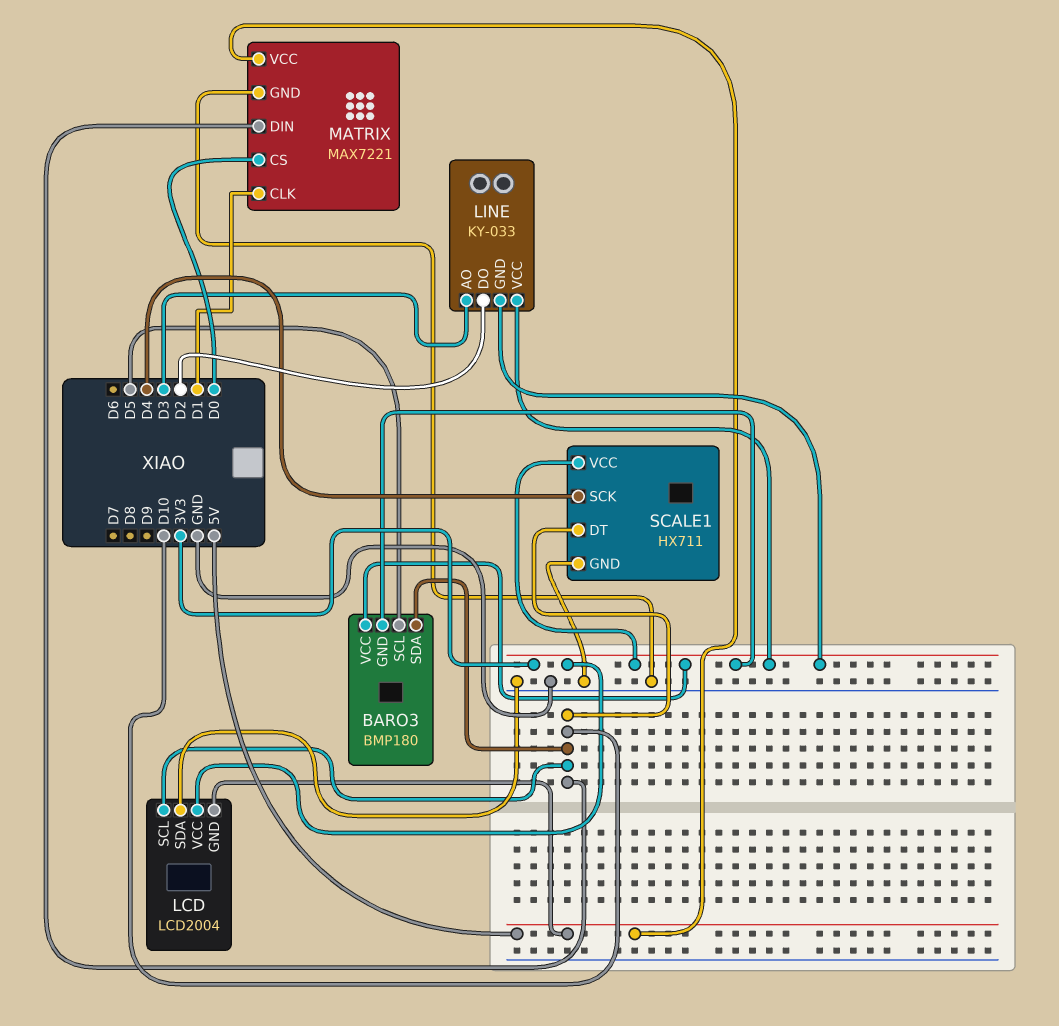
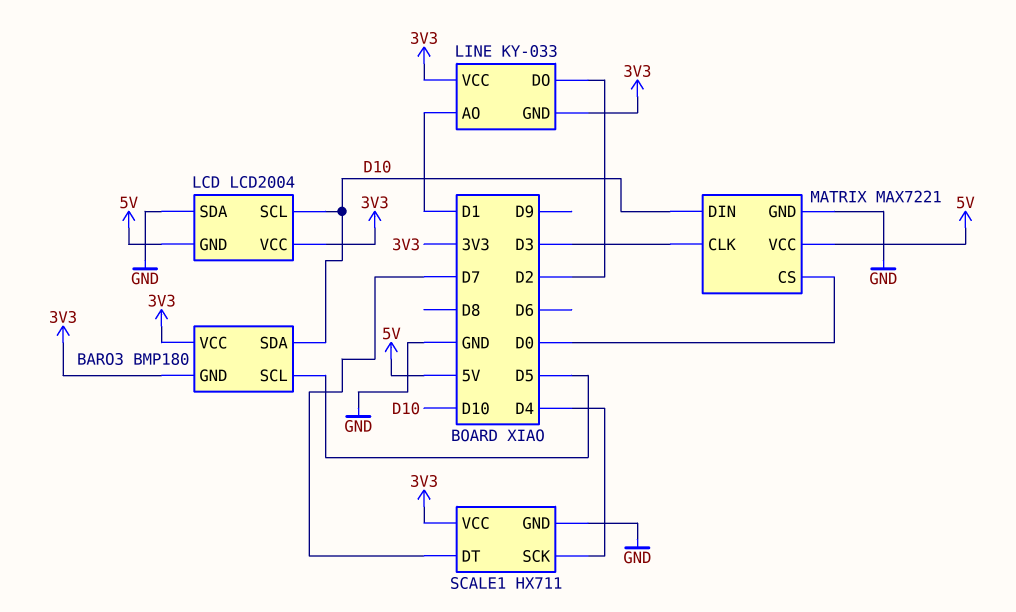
LINE pin AO: D3 -> D1
MATRIX pin CLK: D1 -> D3
SCALE1 pin DT: D10 -> D7

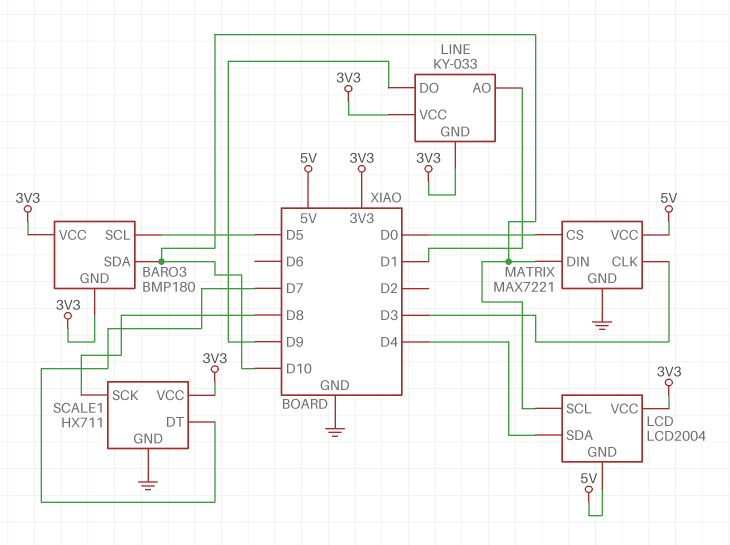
LCD pin SDA: GND -> D4
LINE pin DO: D2 -> D9
SCALE1 pin SCK: D4 -> D8

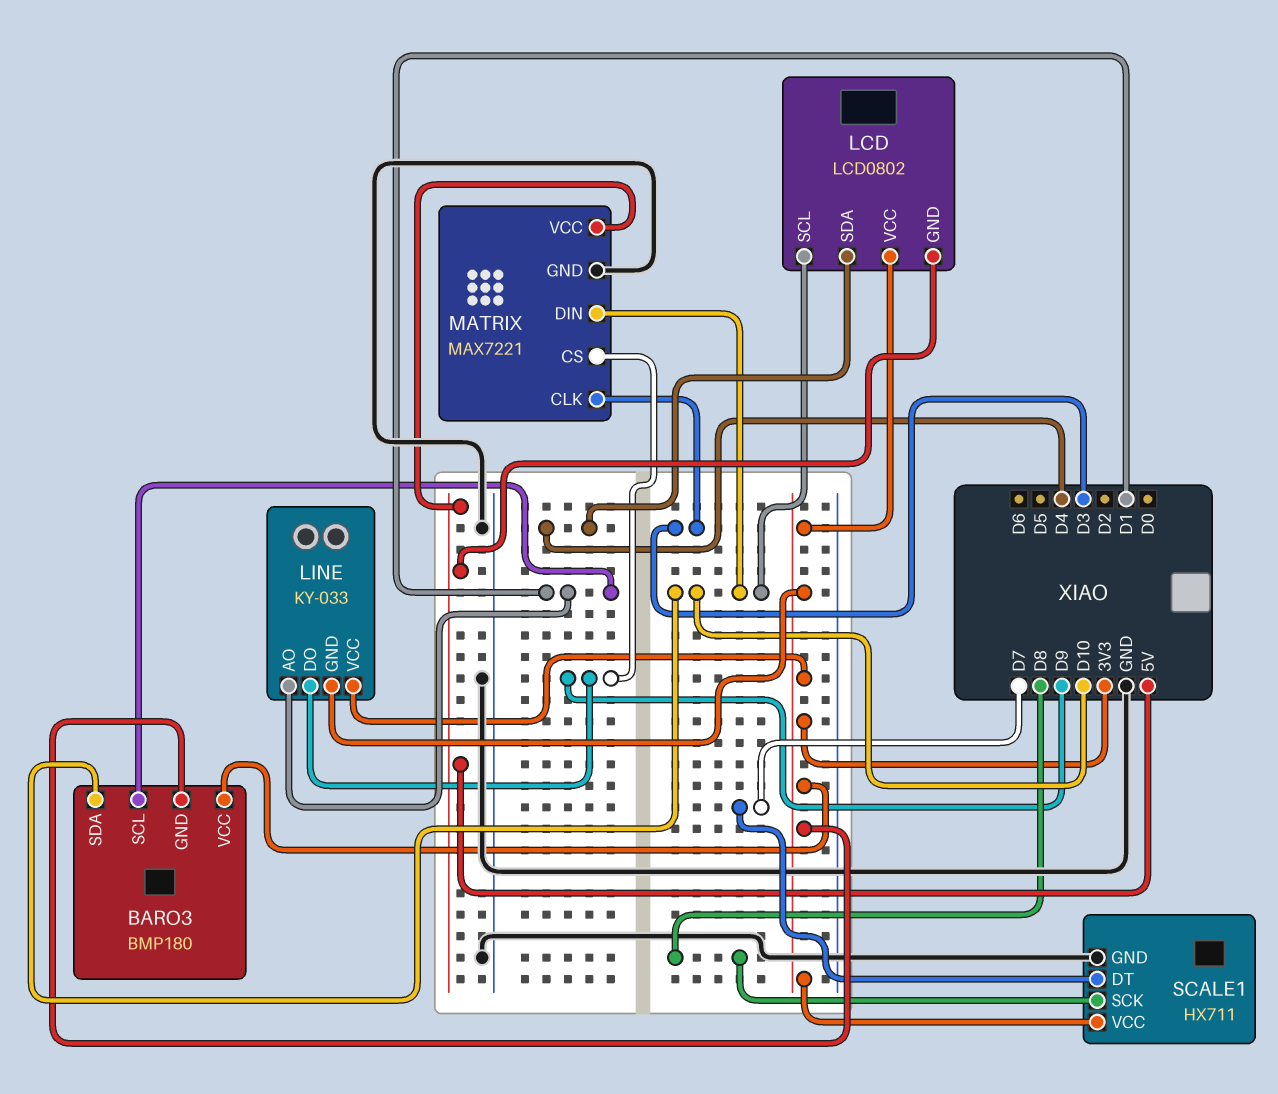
BARO3 pin SCL: D5 -> D1
LCD: LCD2004 -> LCD0802
MATRIX pin CS: D0 -> D9

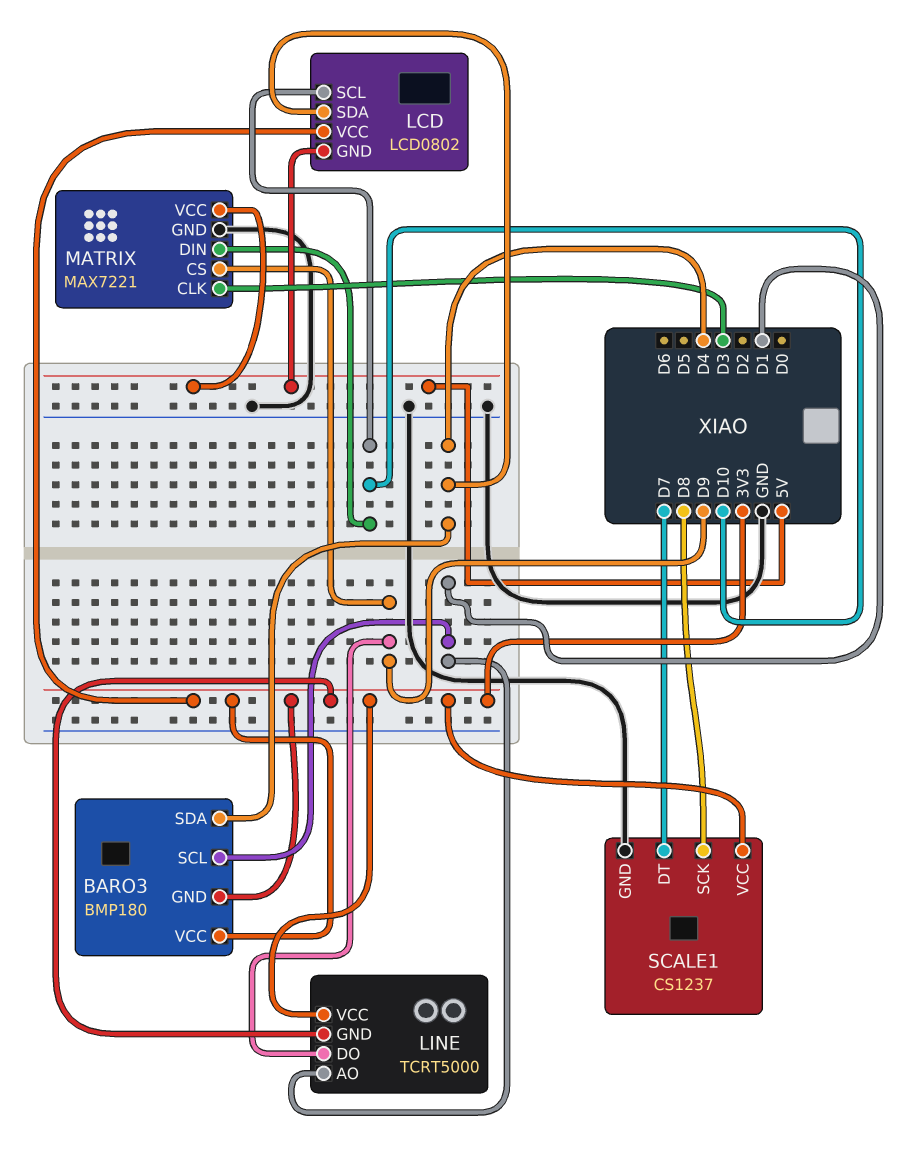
BARO3 pin SDA: D10 -> D4
LINE: KY-033 -> TCRT5000
SCALE1: HX711 -> CS1237

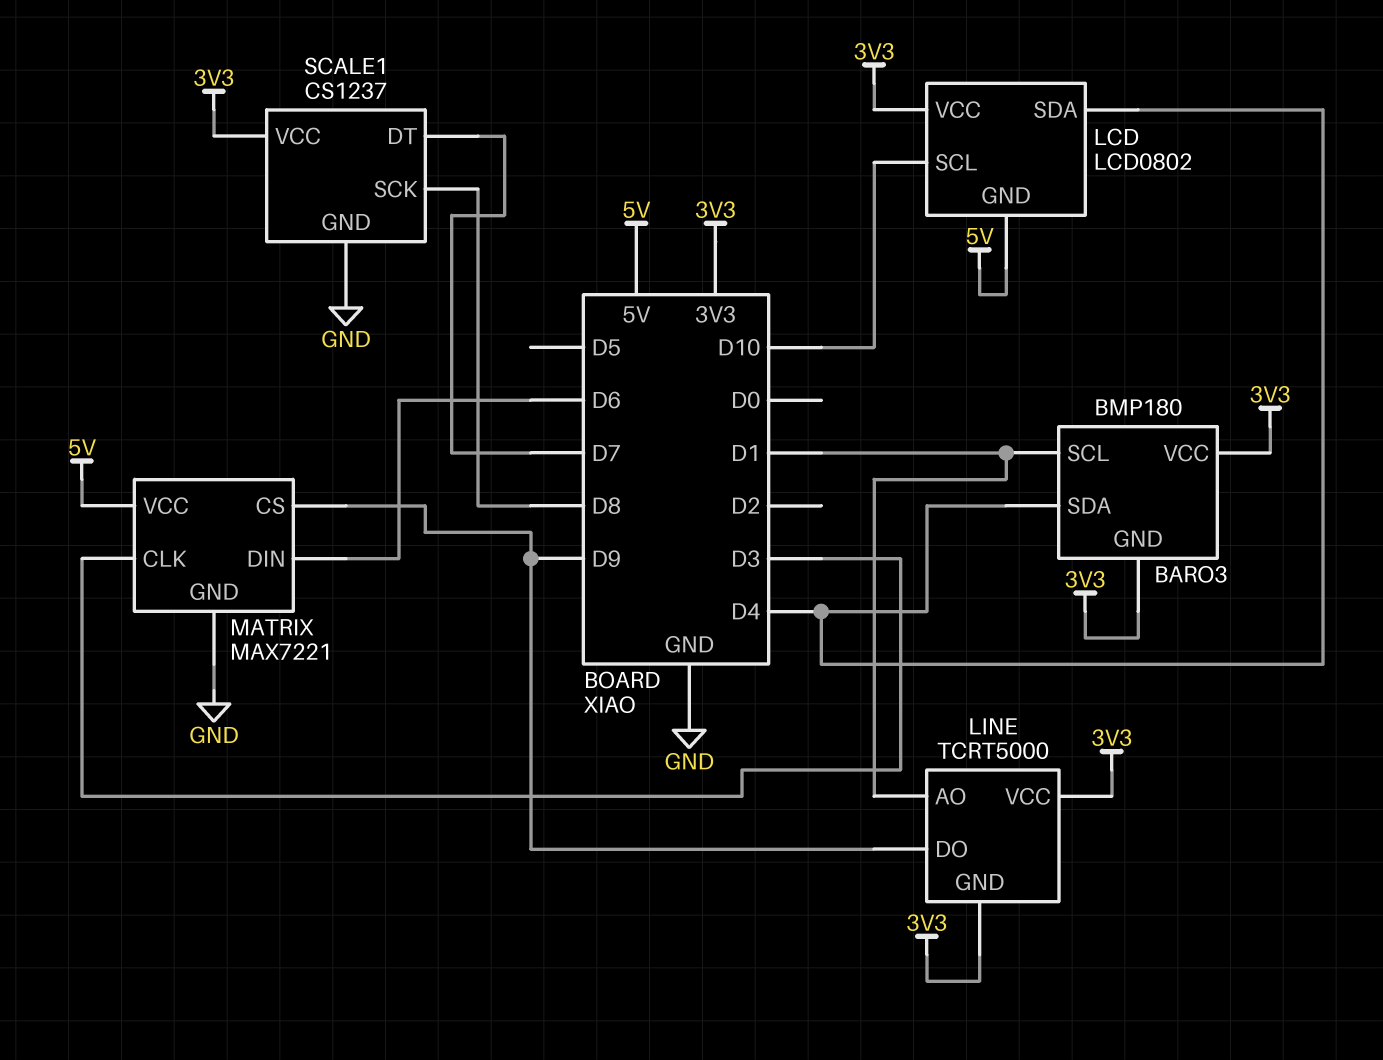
MATRIX pin DIN: D10 -> D6

